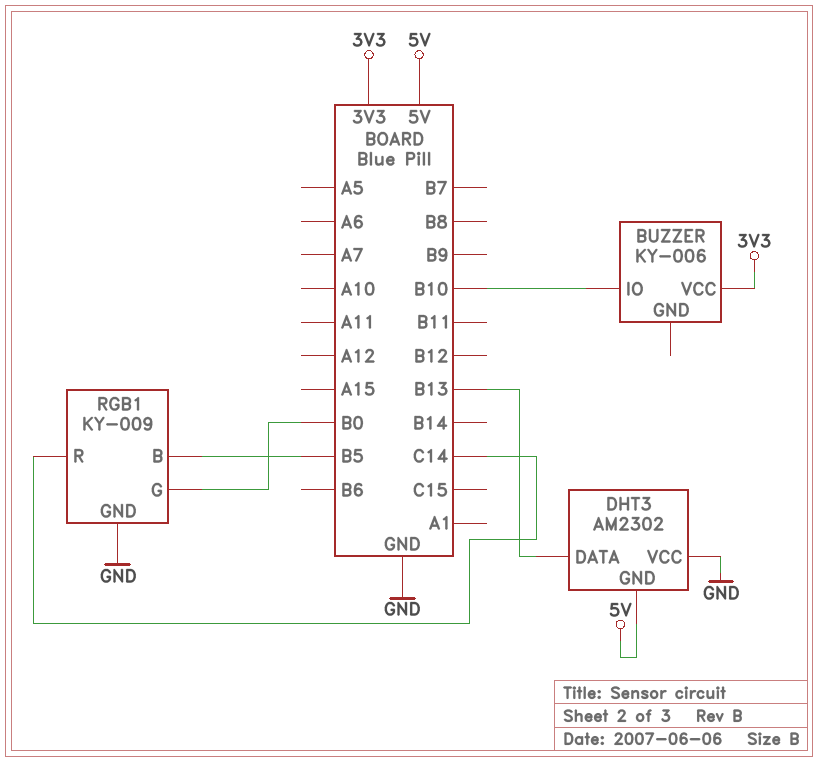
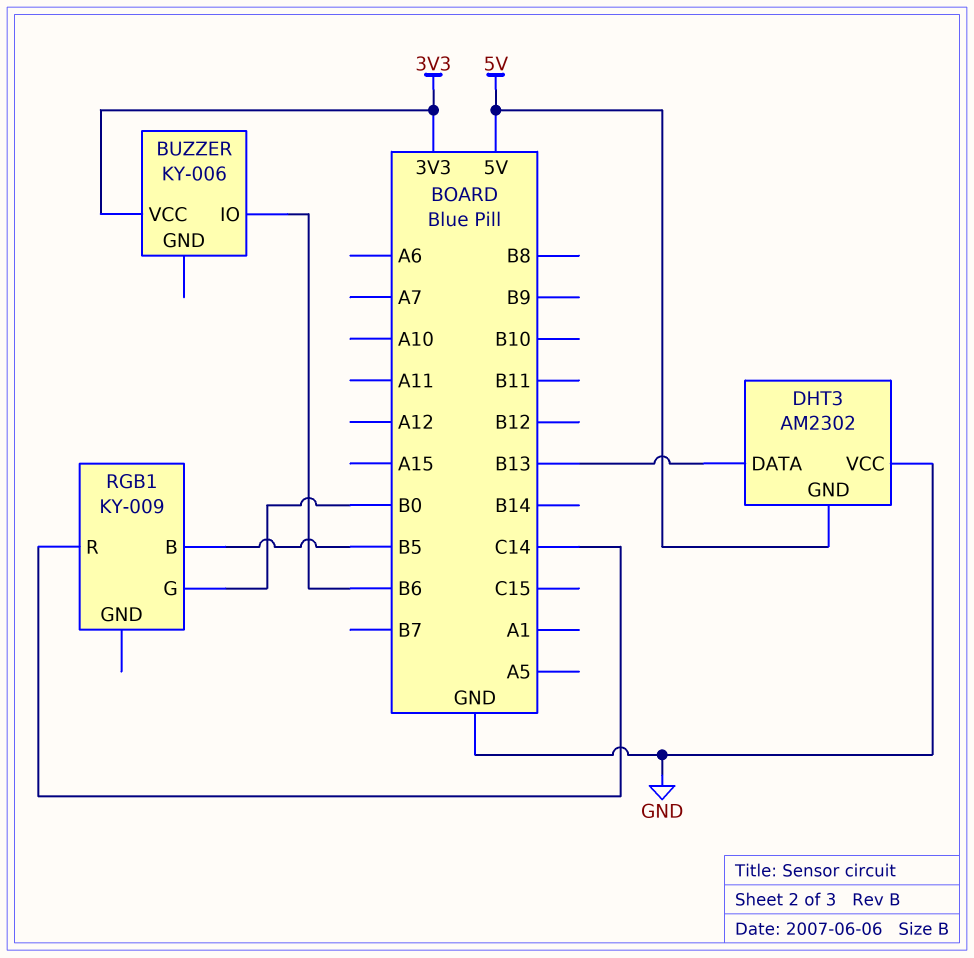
BUZZER pin IO: B10 -> B6
RGB1 pin GND: GND -> none

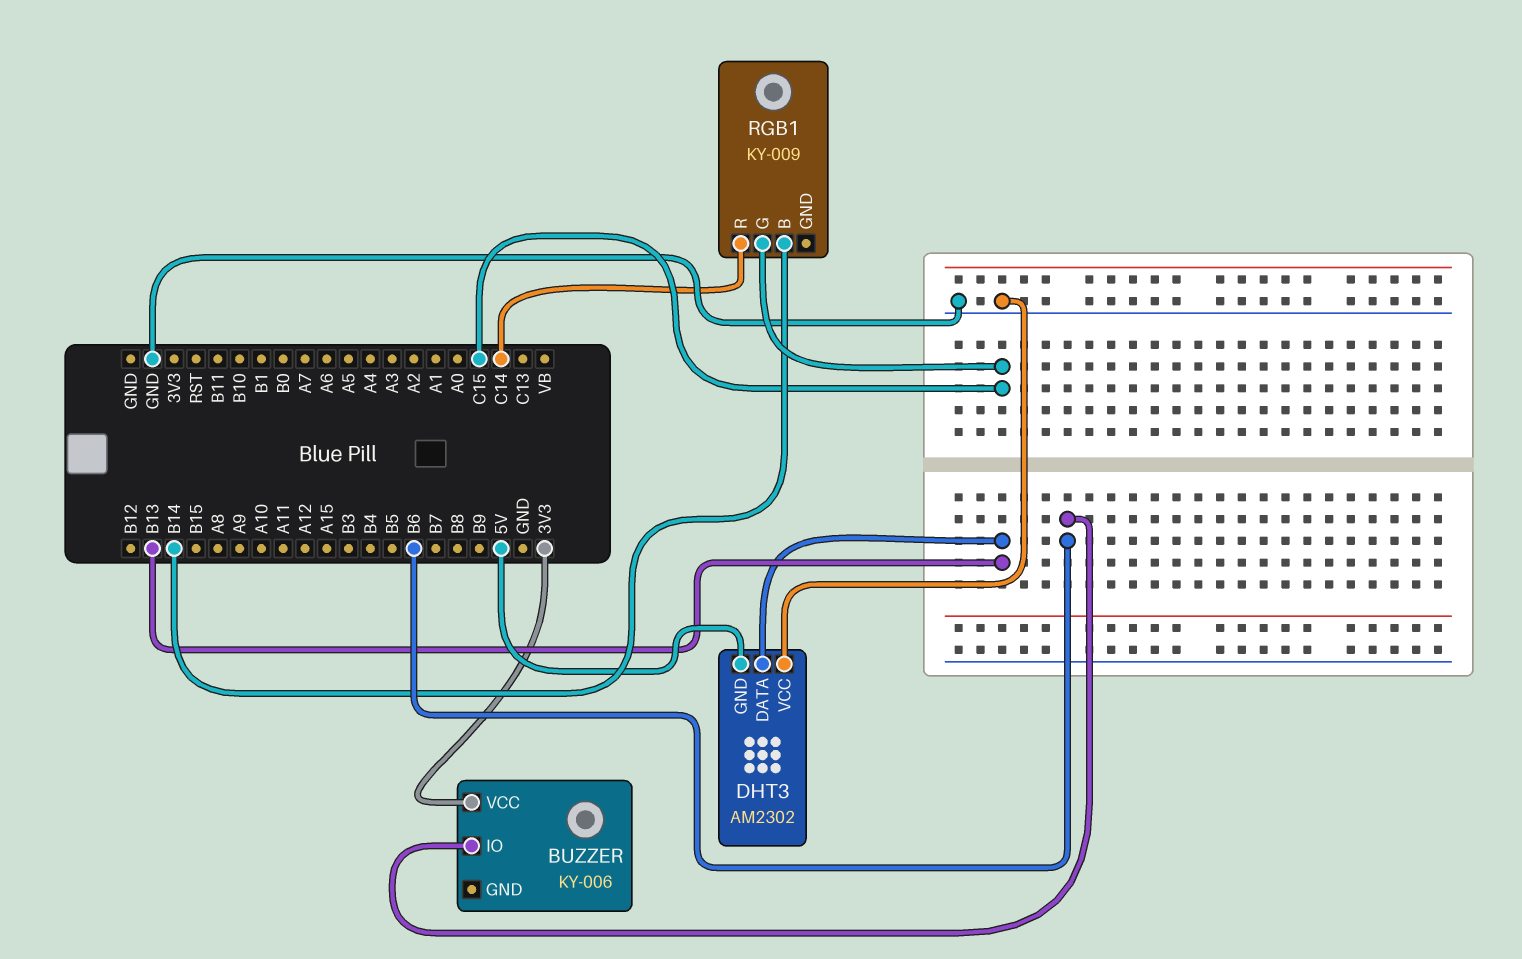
RGB1 pin B: B5 -> B14
RGB1 pin G: B0 -> C15

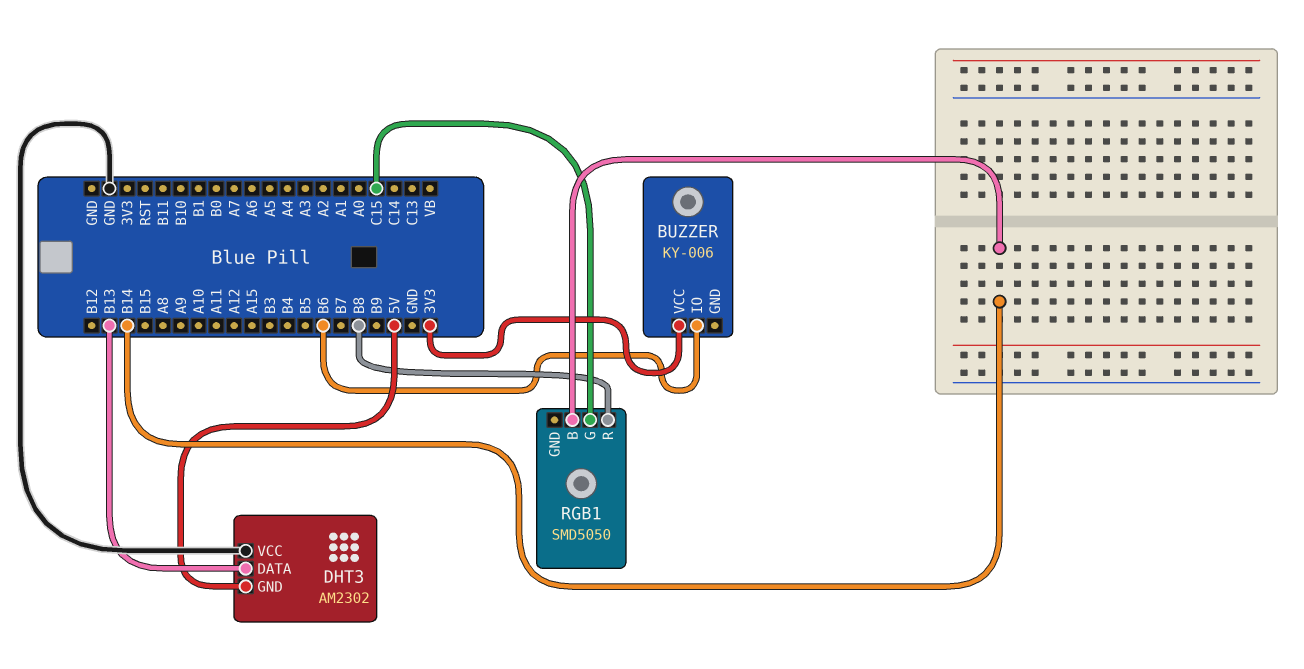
RGB1: KY-009 -> SMD5050
RGB1 pin R: C14 -> B8

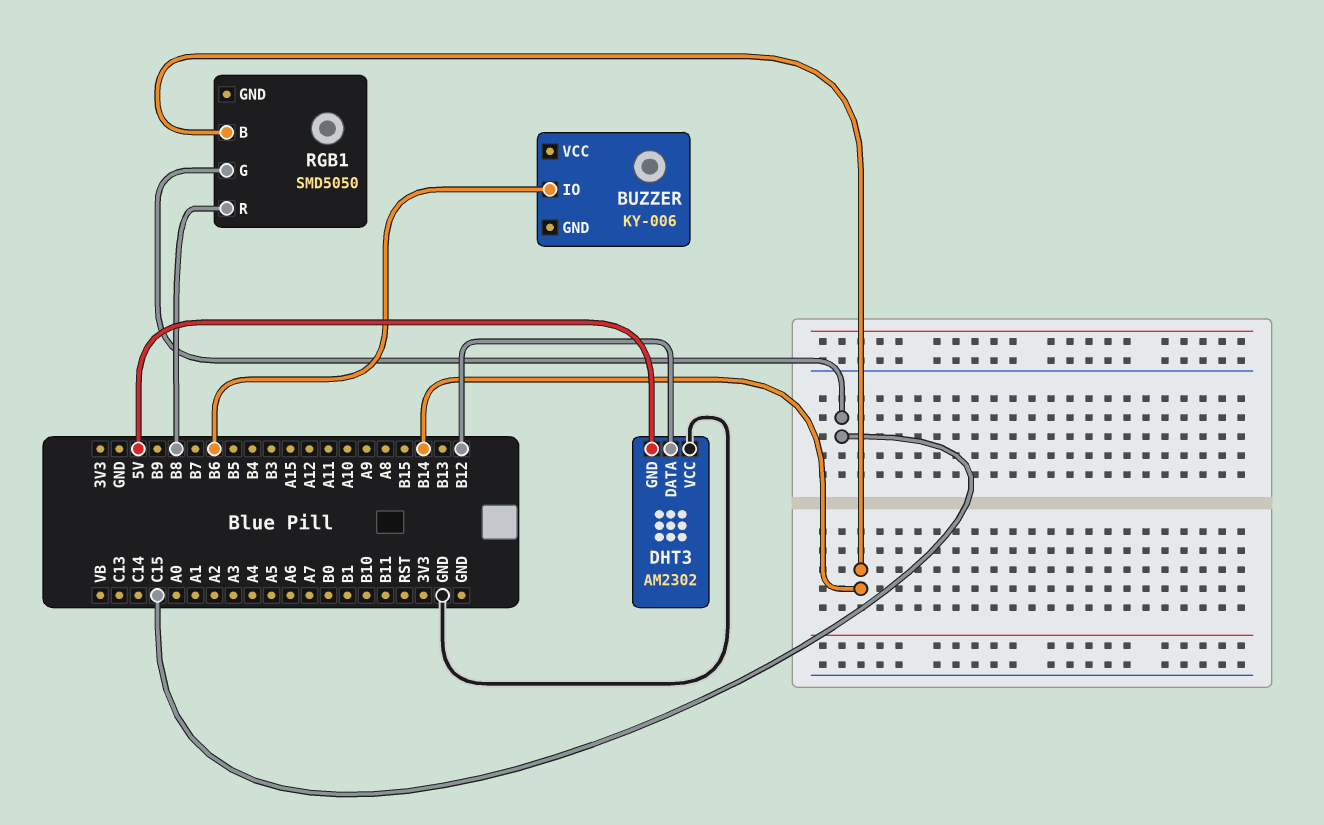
BUZZER pin VCC: 3V3 -> none
DHT3 pin DATA: B13 -> B12

